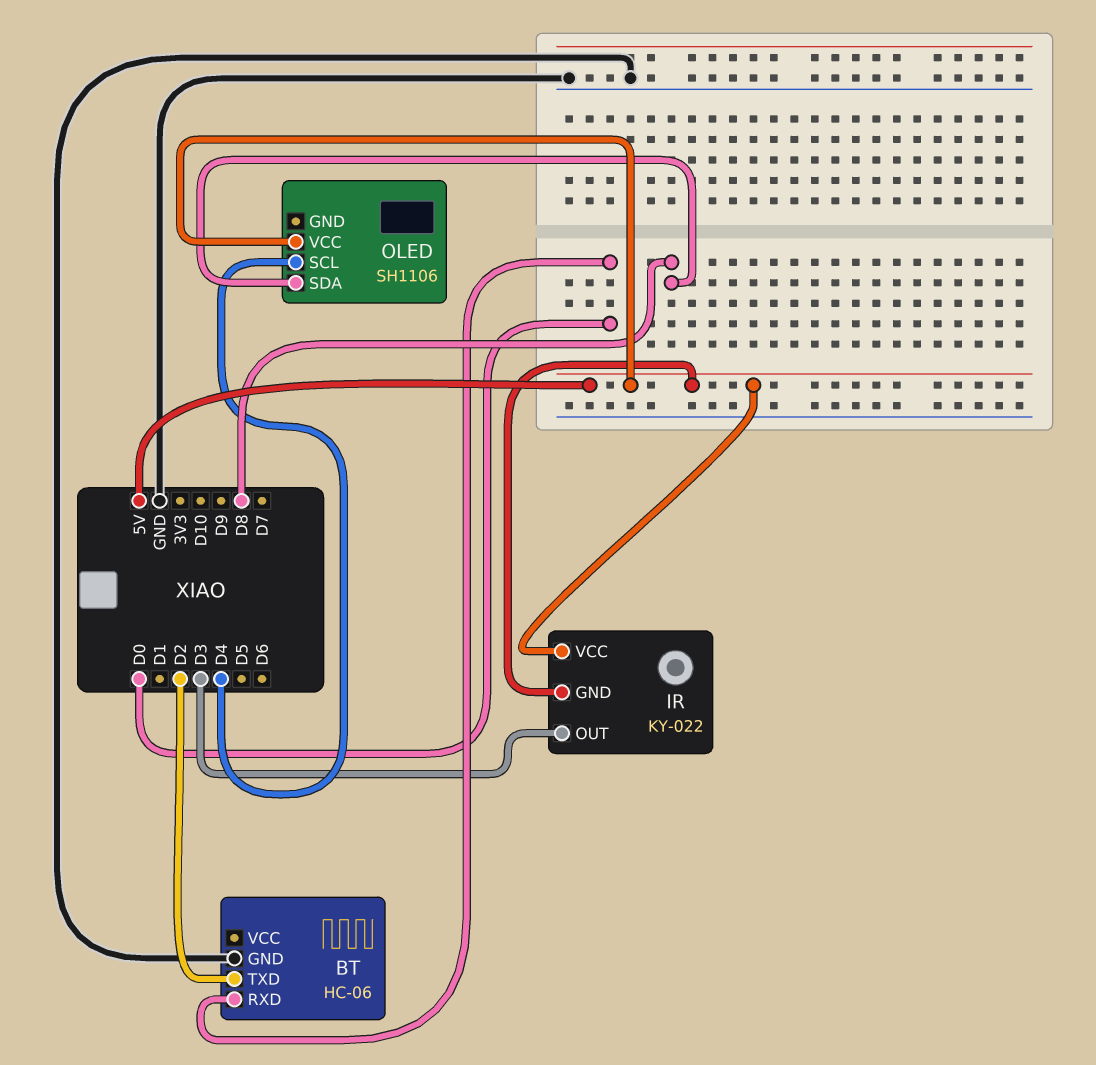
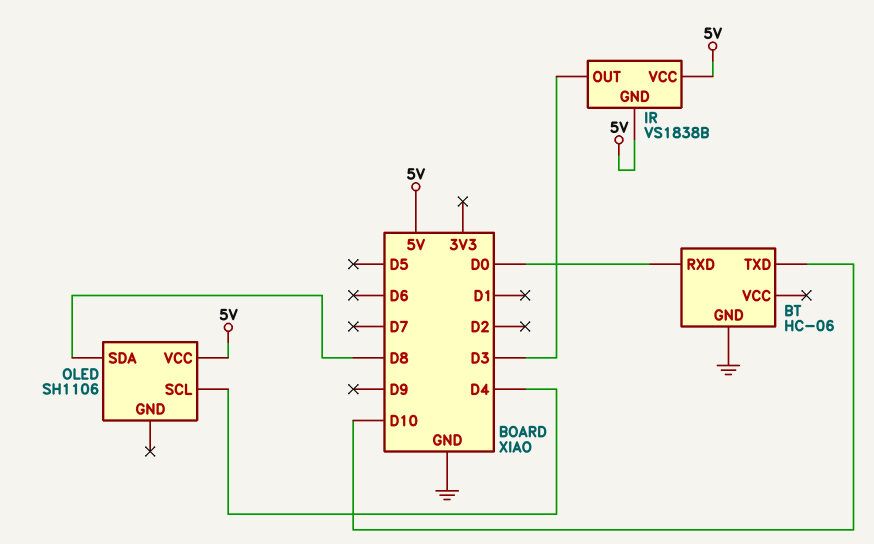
BT pin TXD: D2 -> D10
IR: KY-022 -> VS1838B

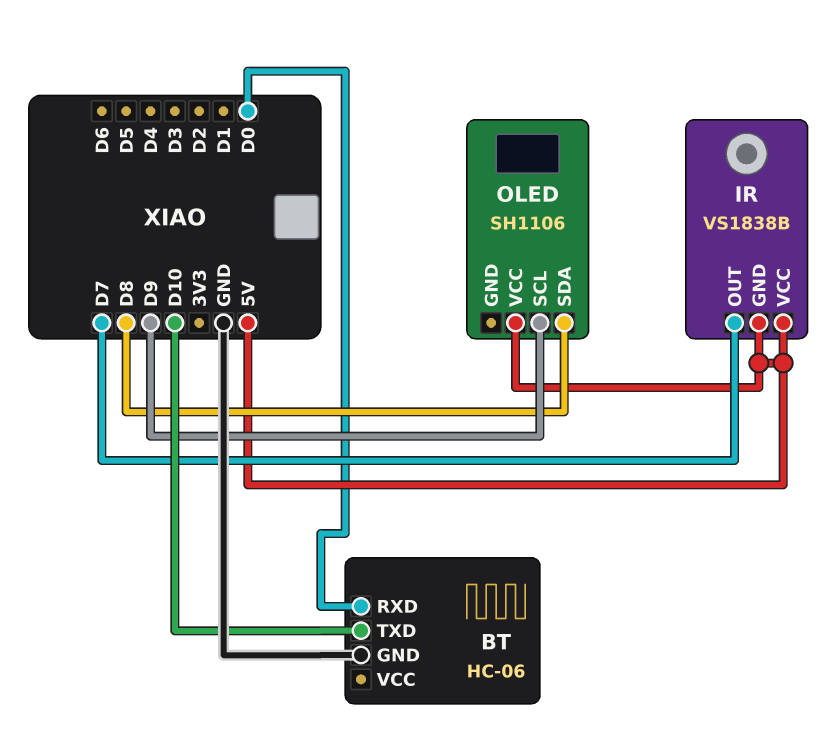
IR pin OUT: D3 -> D7
OLED pin SCL: D4 -> D9

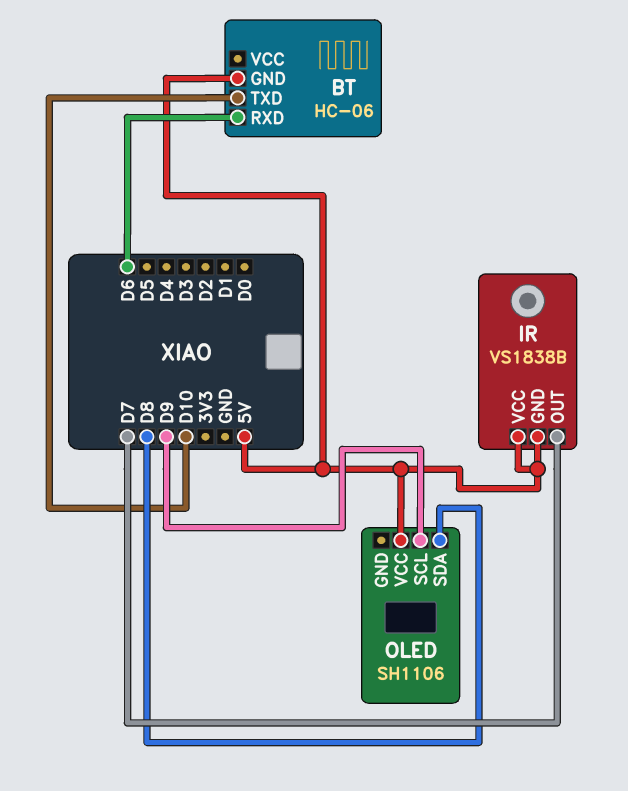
BT pin GND: GND -> 5V
BT pin RXD: D0 -> D6

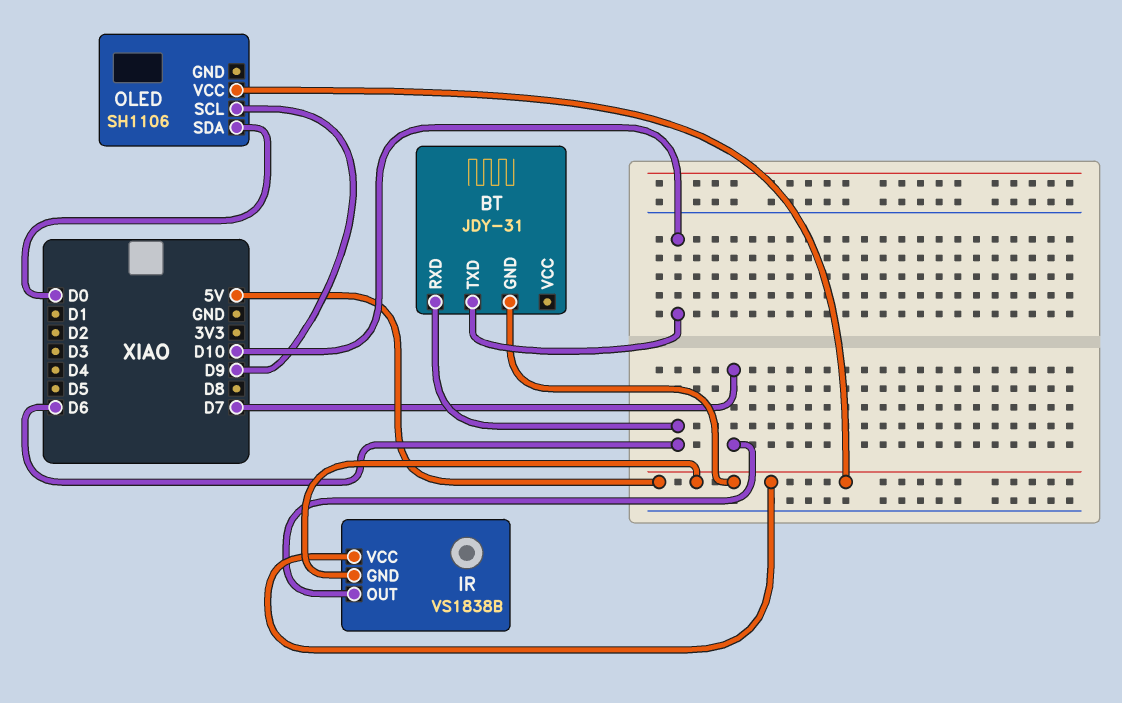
BT: HC-06 -> JDY-31
OLED pin SDA: D8 -> D0

